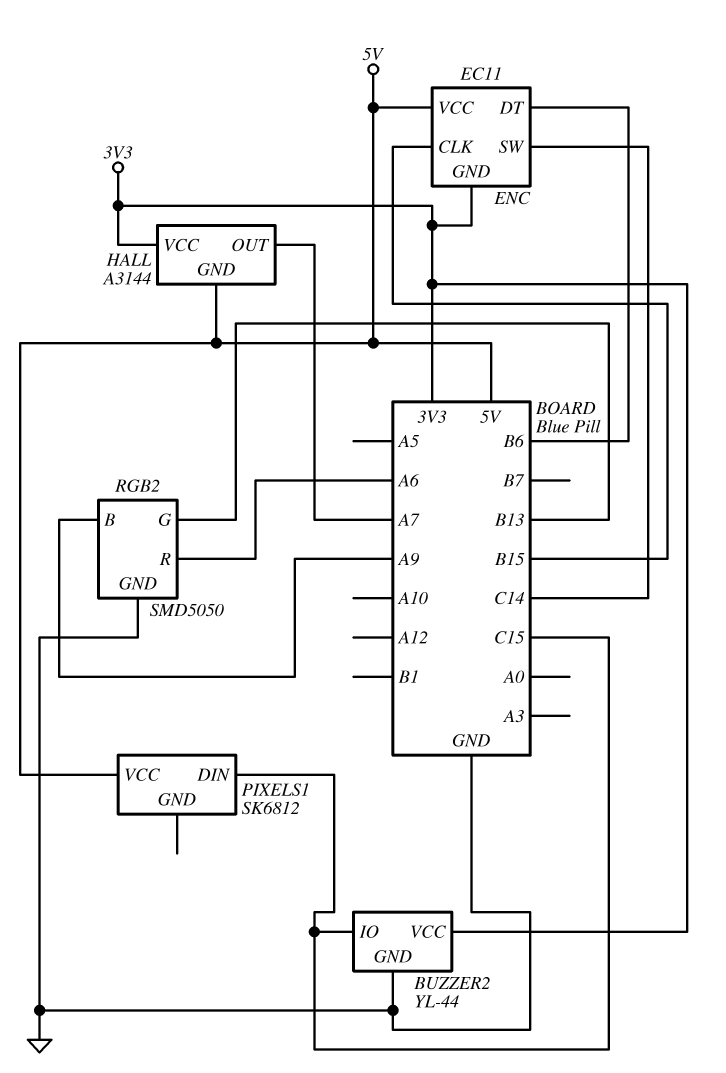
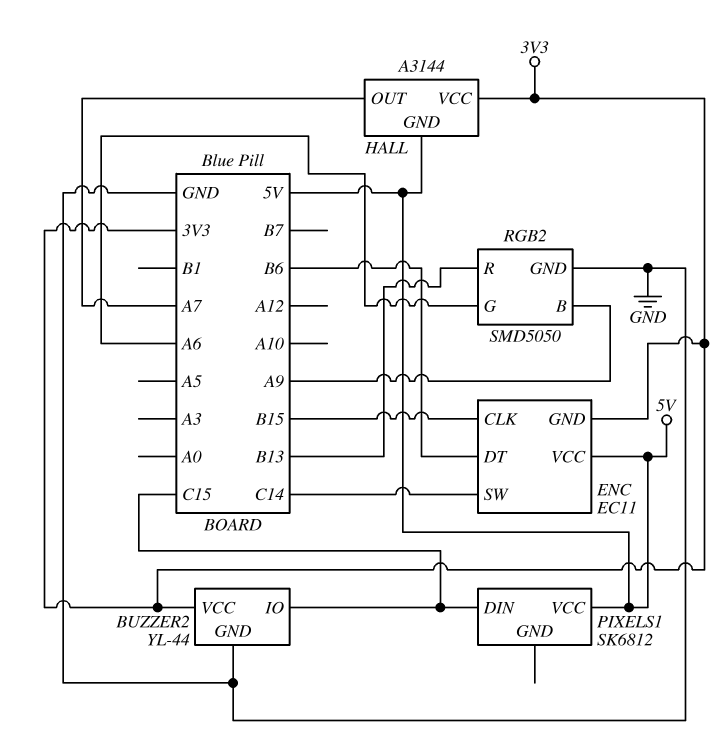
RGB2 pin G: B13 -> A6
RGB2 pin R: A6 -> B13

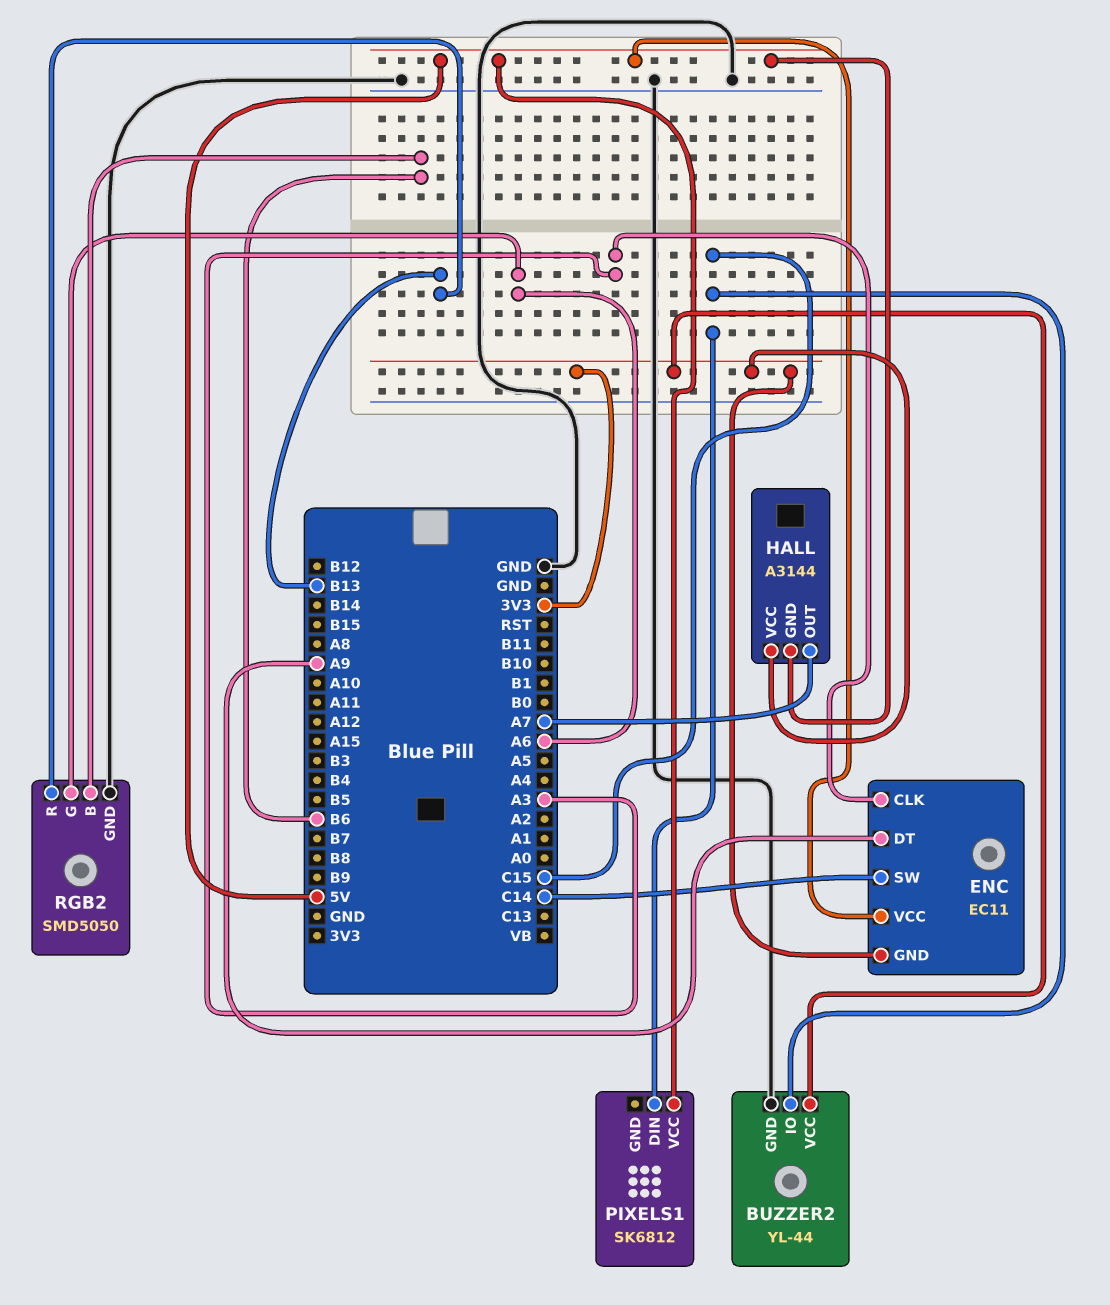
ENC pin CLK: B15 -> A3
ENC pin DT: B6 -> A9
RGB2 pin B: A9 -> B6

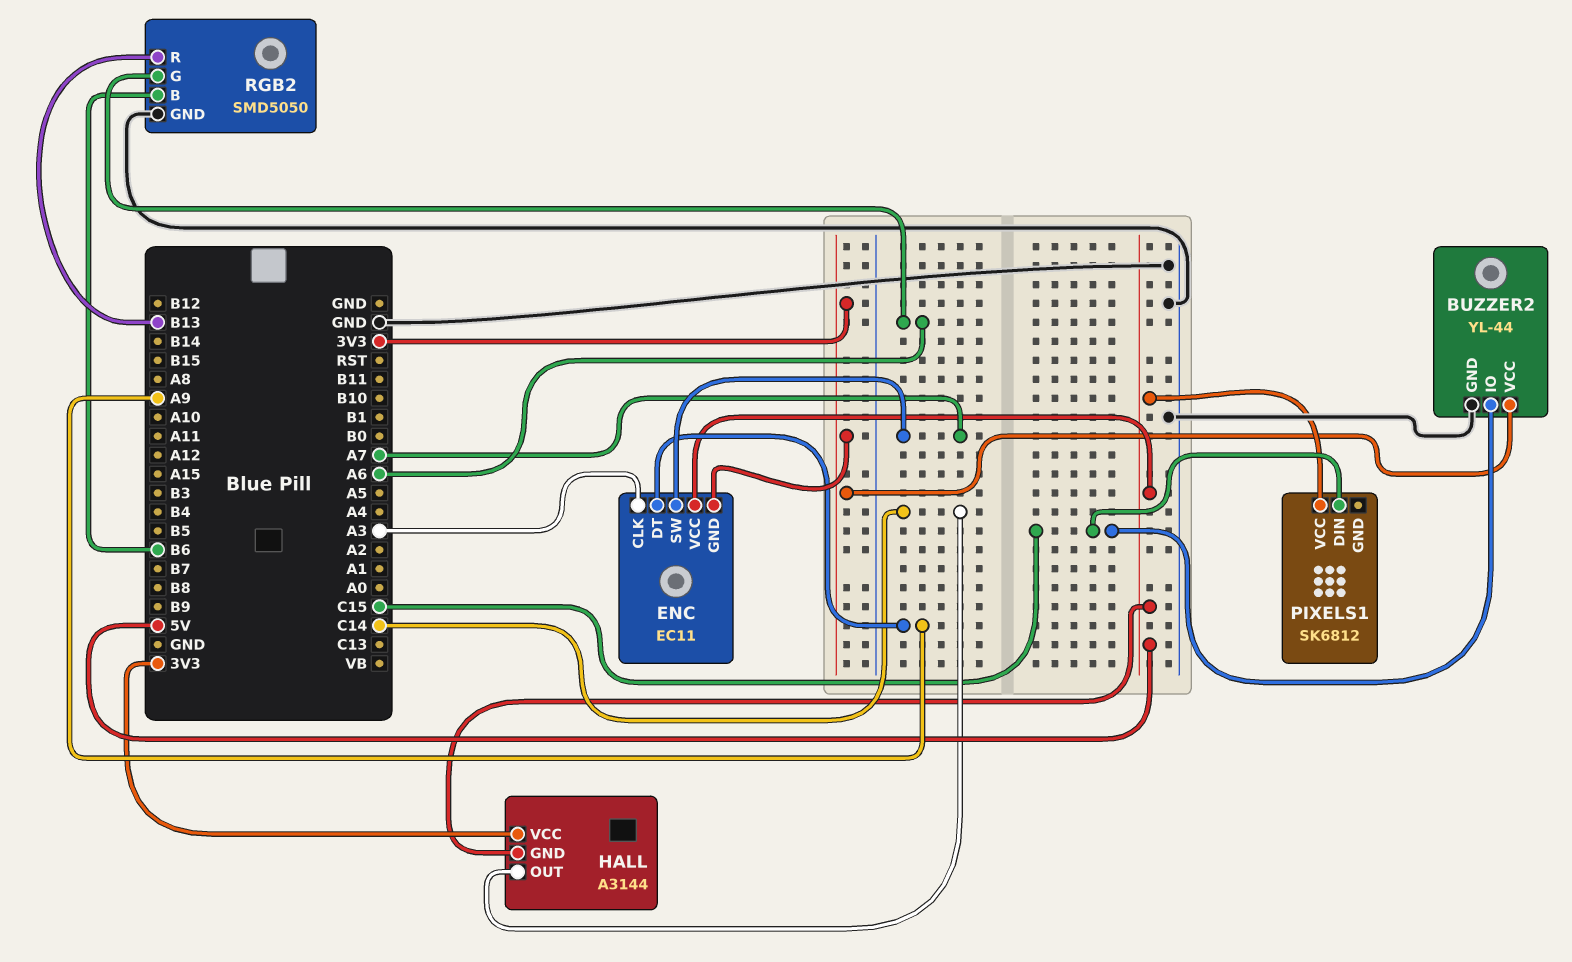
ENC pin SW: C14 -> A7
HALL pin OUT: A7 -> C14

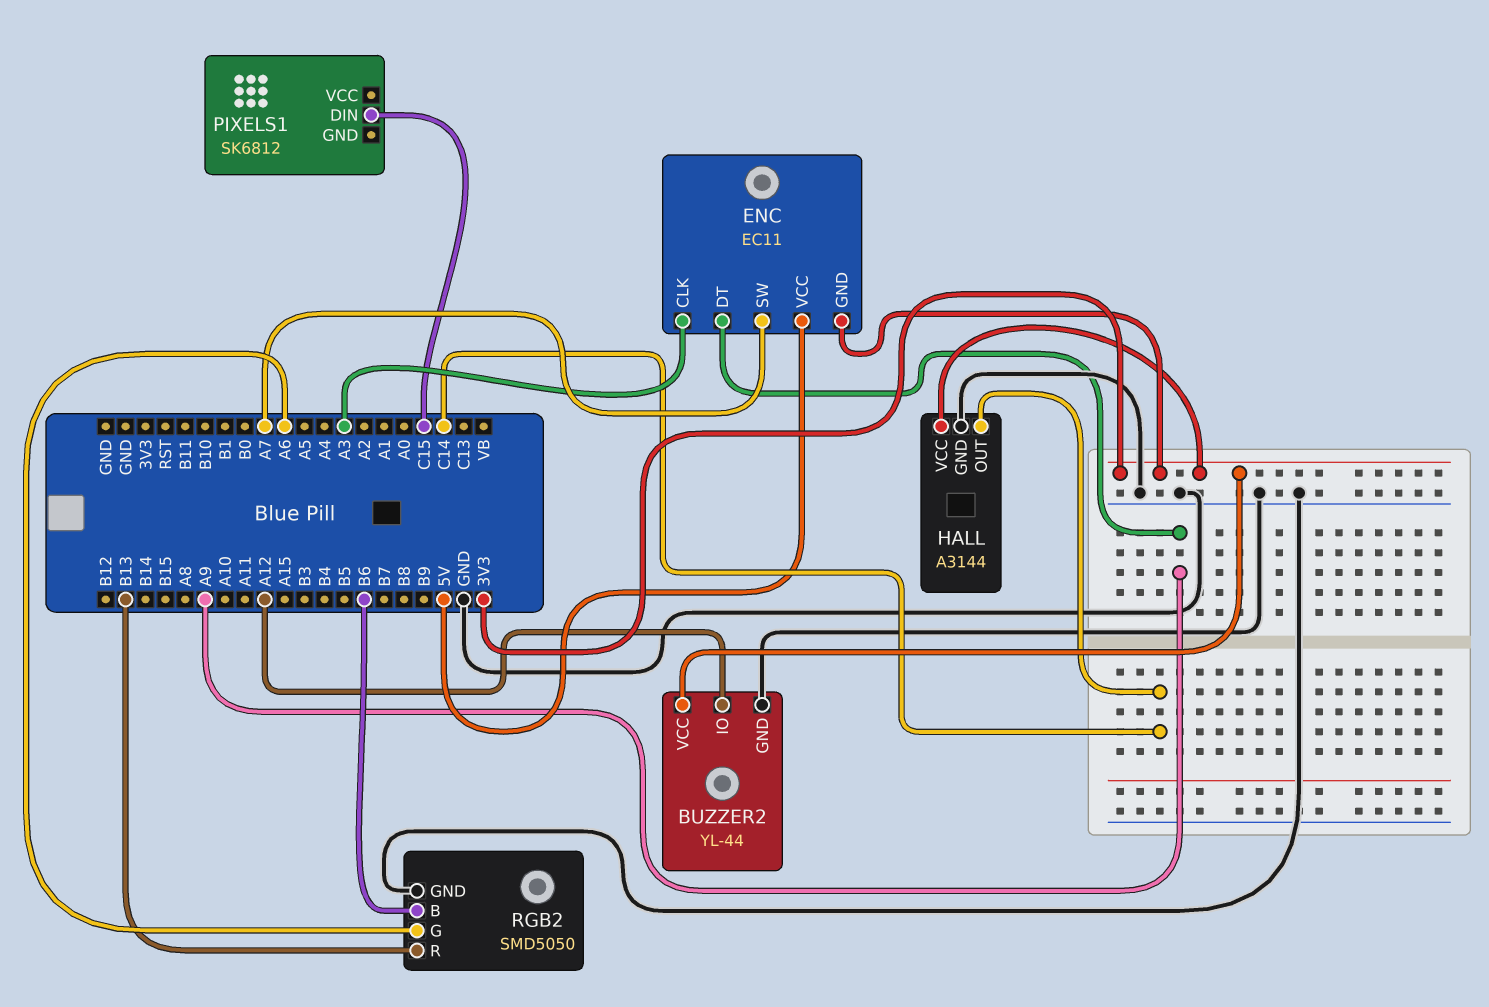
BUZZER2 pin IO: C15 -> A12
HALL pin GND: 5V -> GND
PIXELS1 pin VCC: 5V -> none

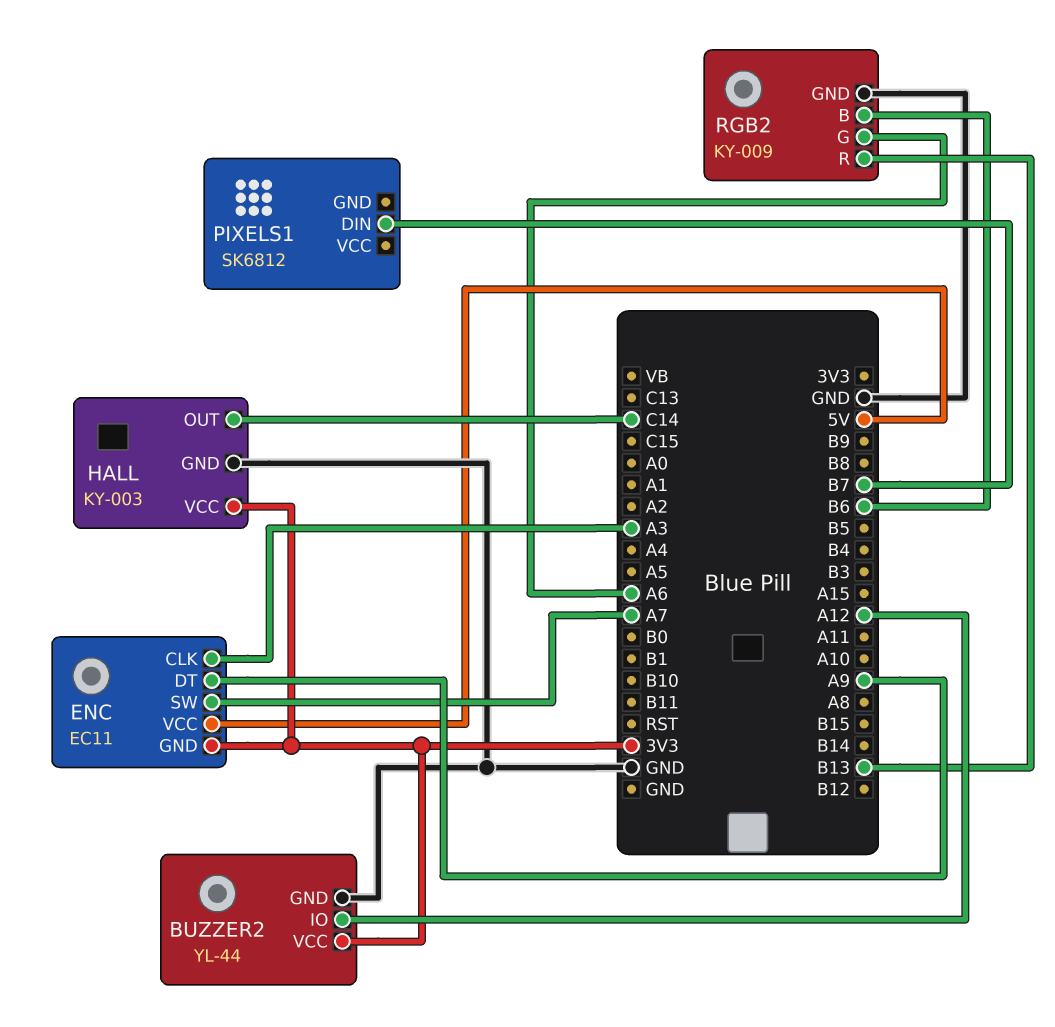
HALL: A3144 -> KY-003
PIXELS1 pin DIN: C15 -> B7
RGB2: SMD5050 -> KY-009

